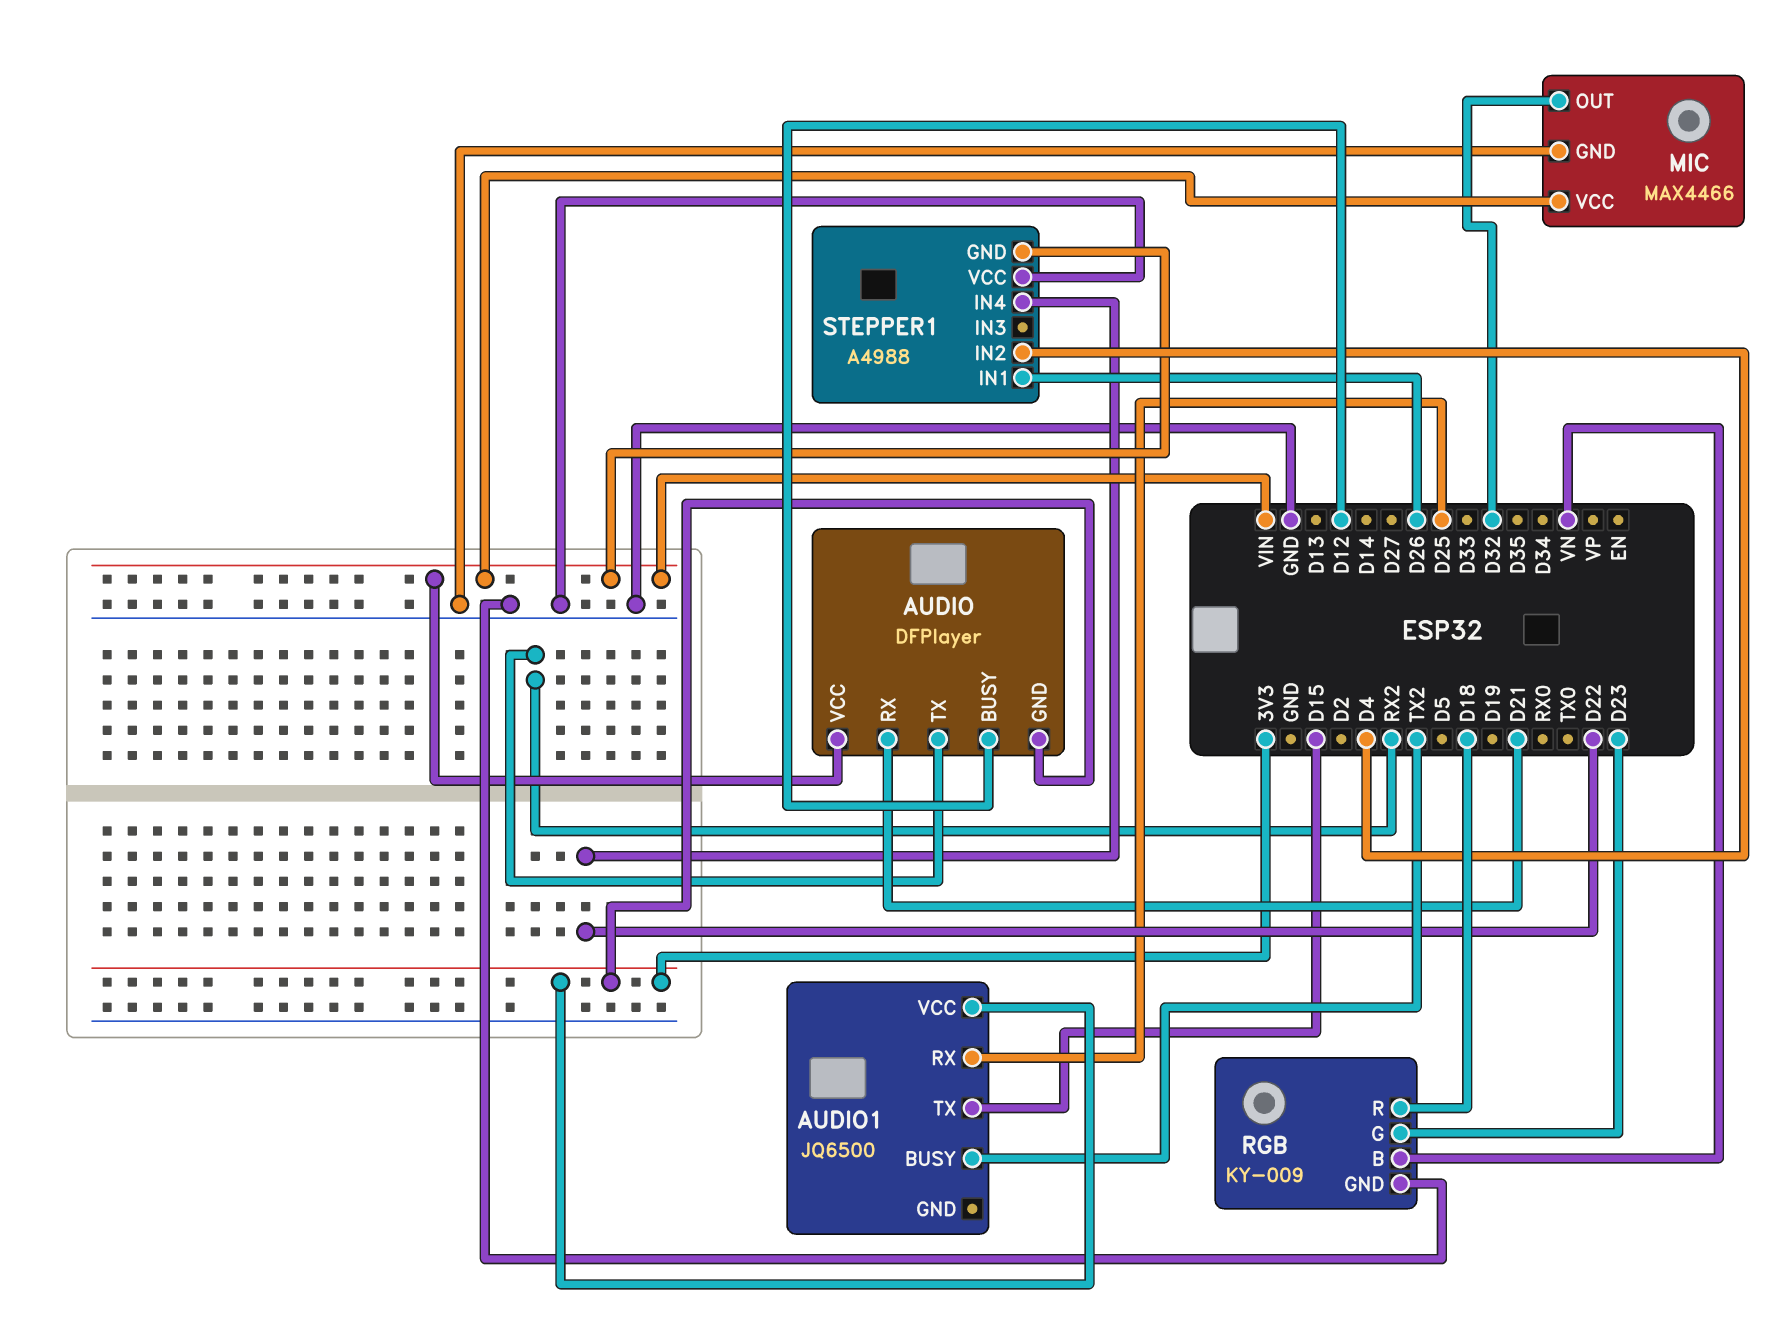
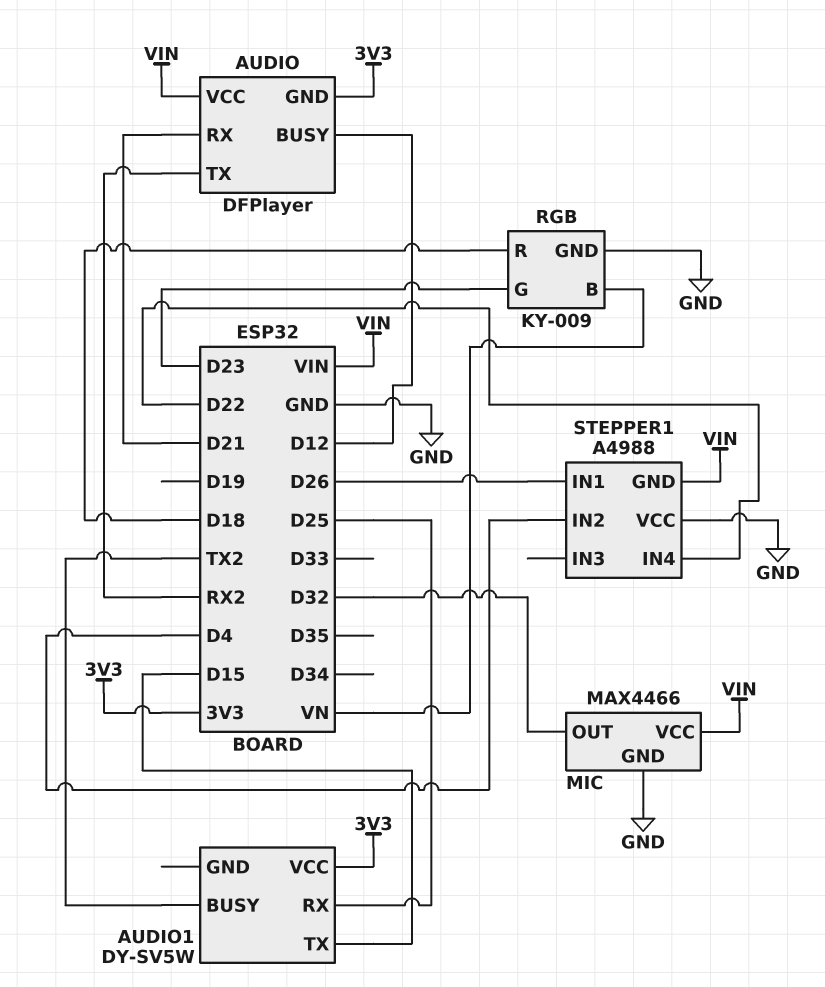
AUDIO1: JQ6500 -> DY-SV5W

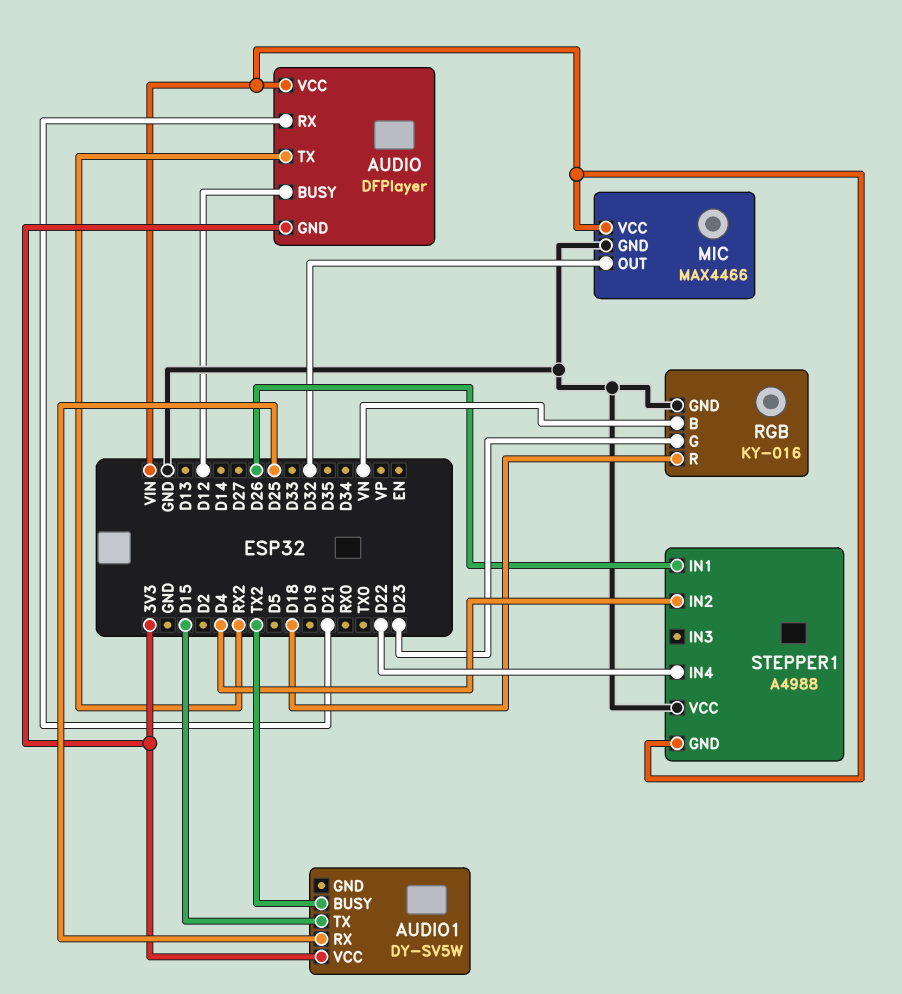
RGB: KY-009 -> KY-016

